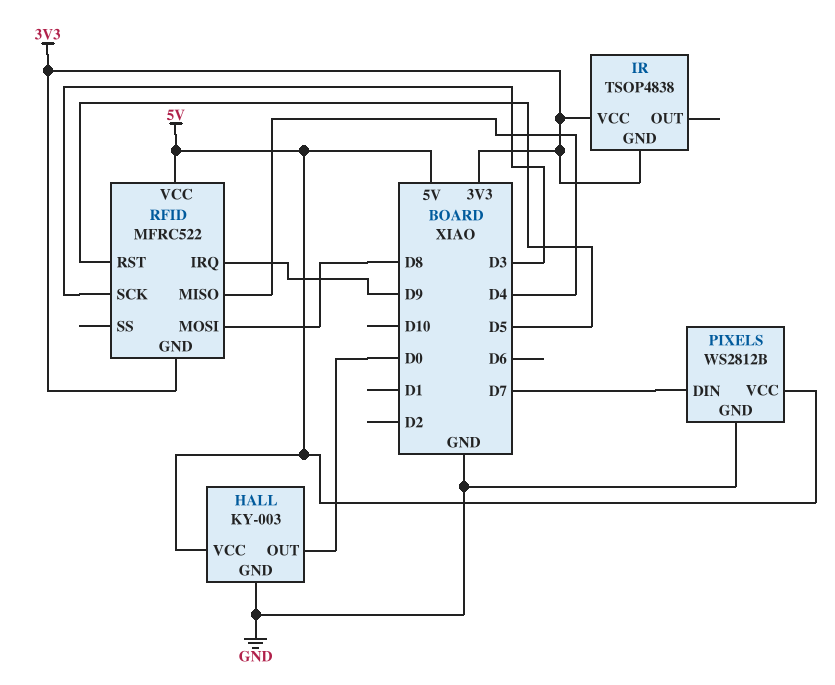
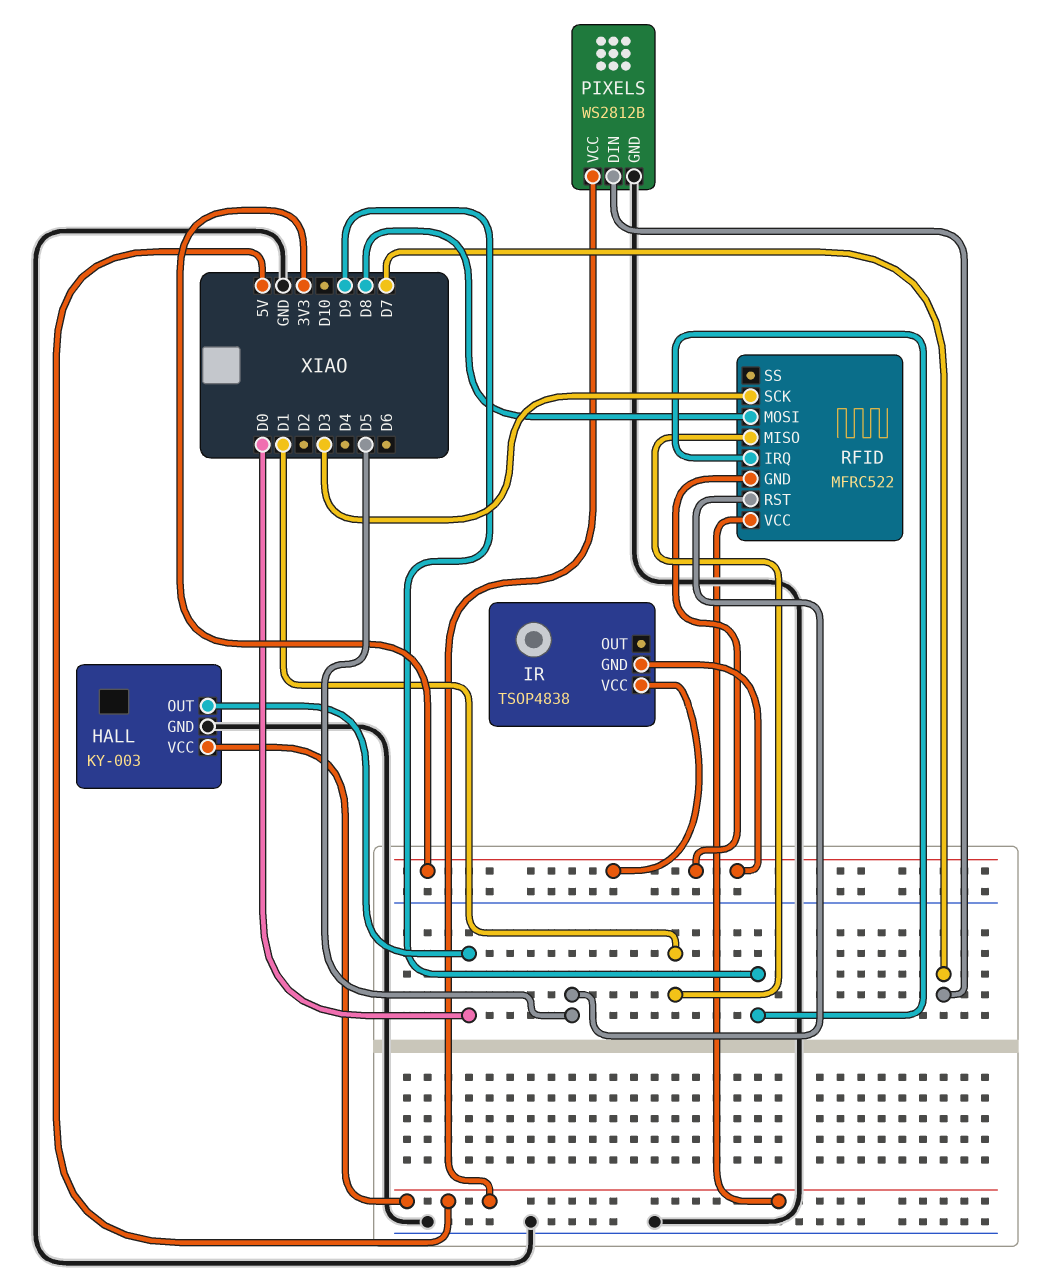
RFID pin MISO: D4 -> D1

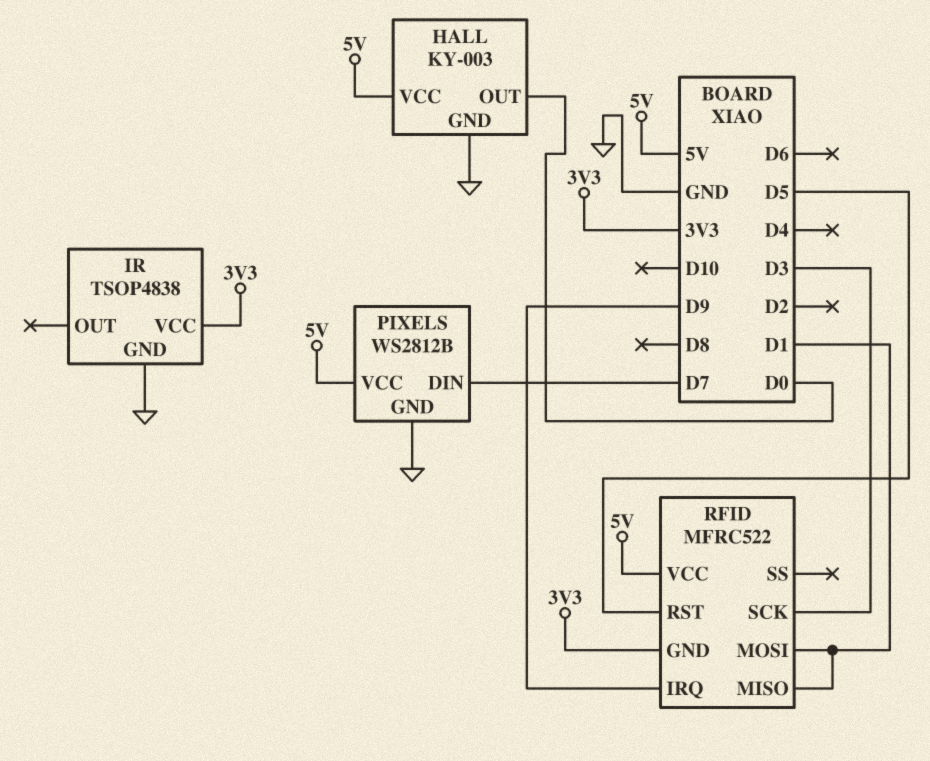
IR pin GND: 3V3 -> GND
RFID pin MOSI: D8 -> D1

